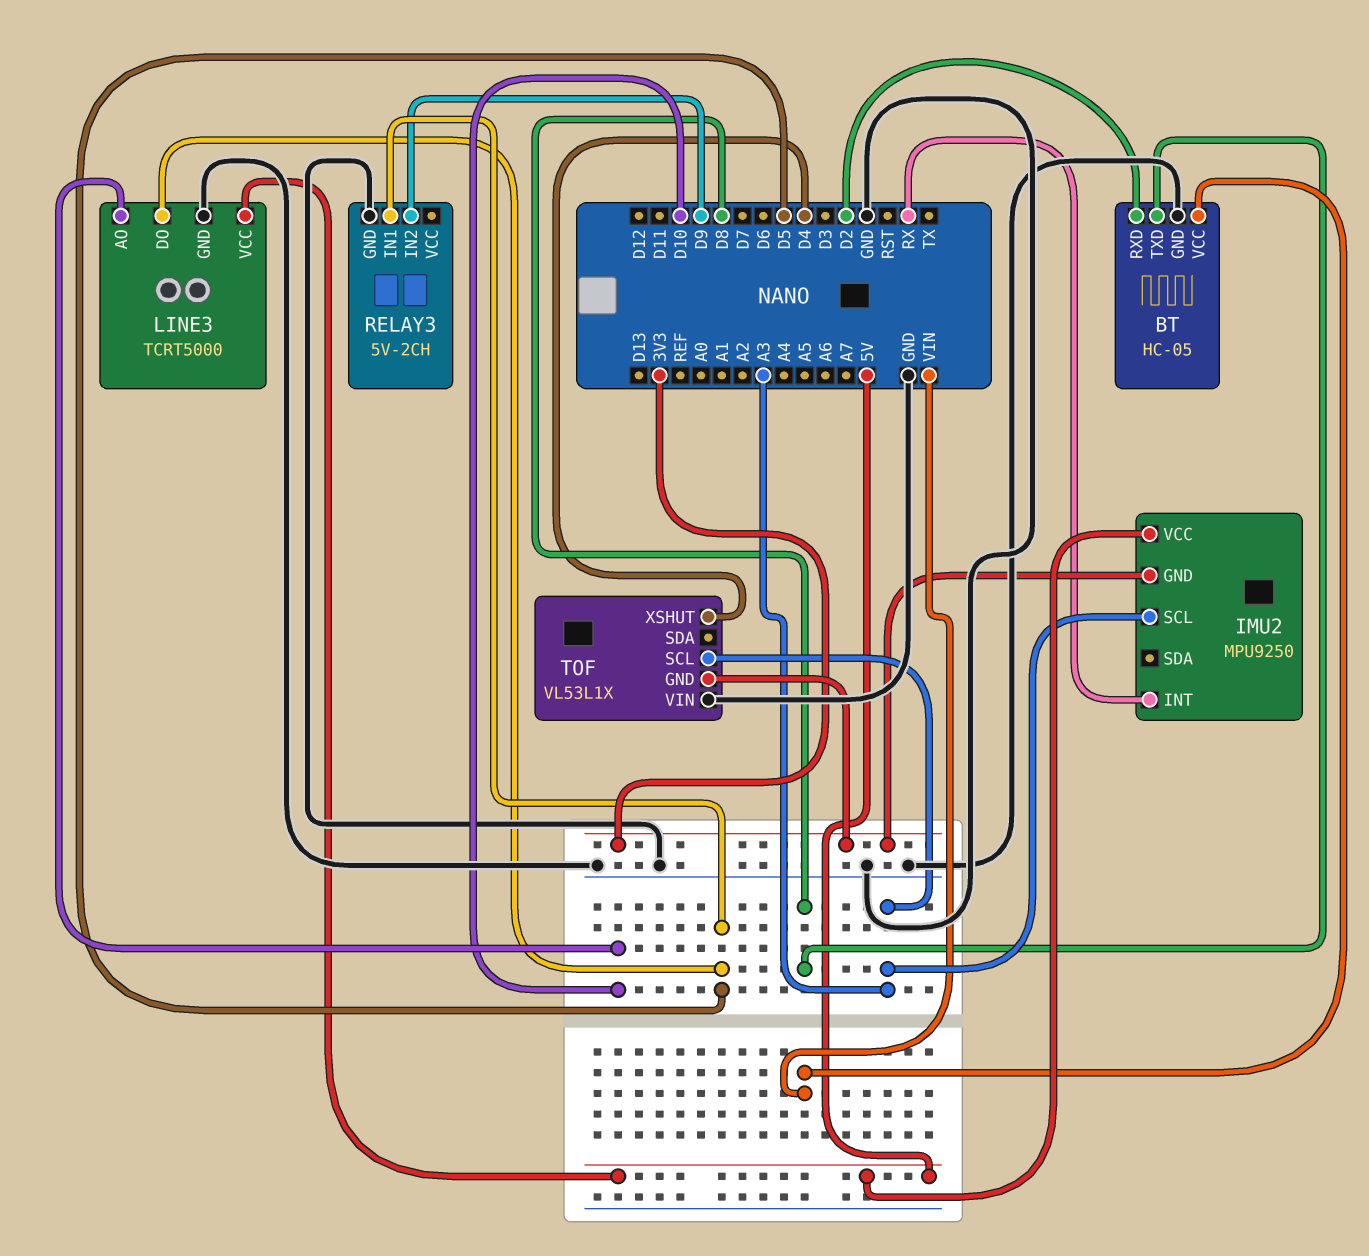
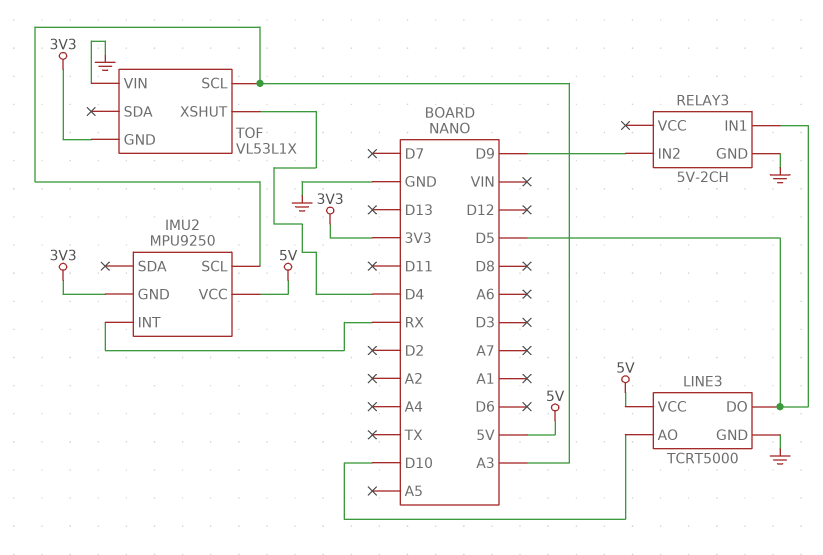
BT: HC-05 -> none
BT pin GND: GND -> none
BT pin RXD: D2 -> none
BT pin TXD: D8 -> none
BT pin VCC: VIN -> none

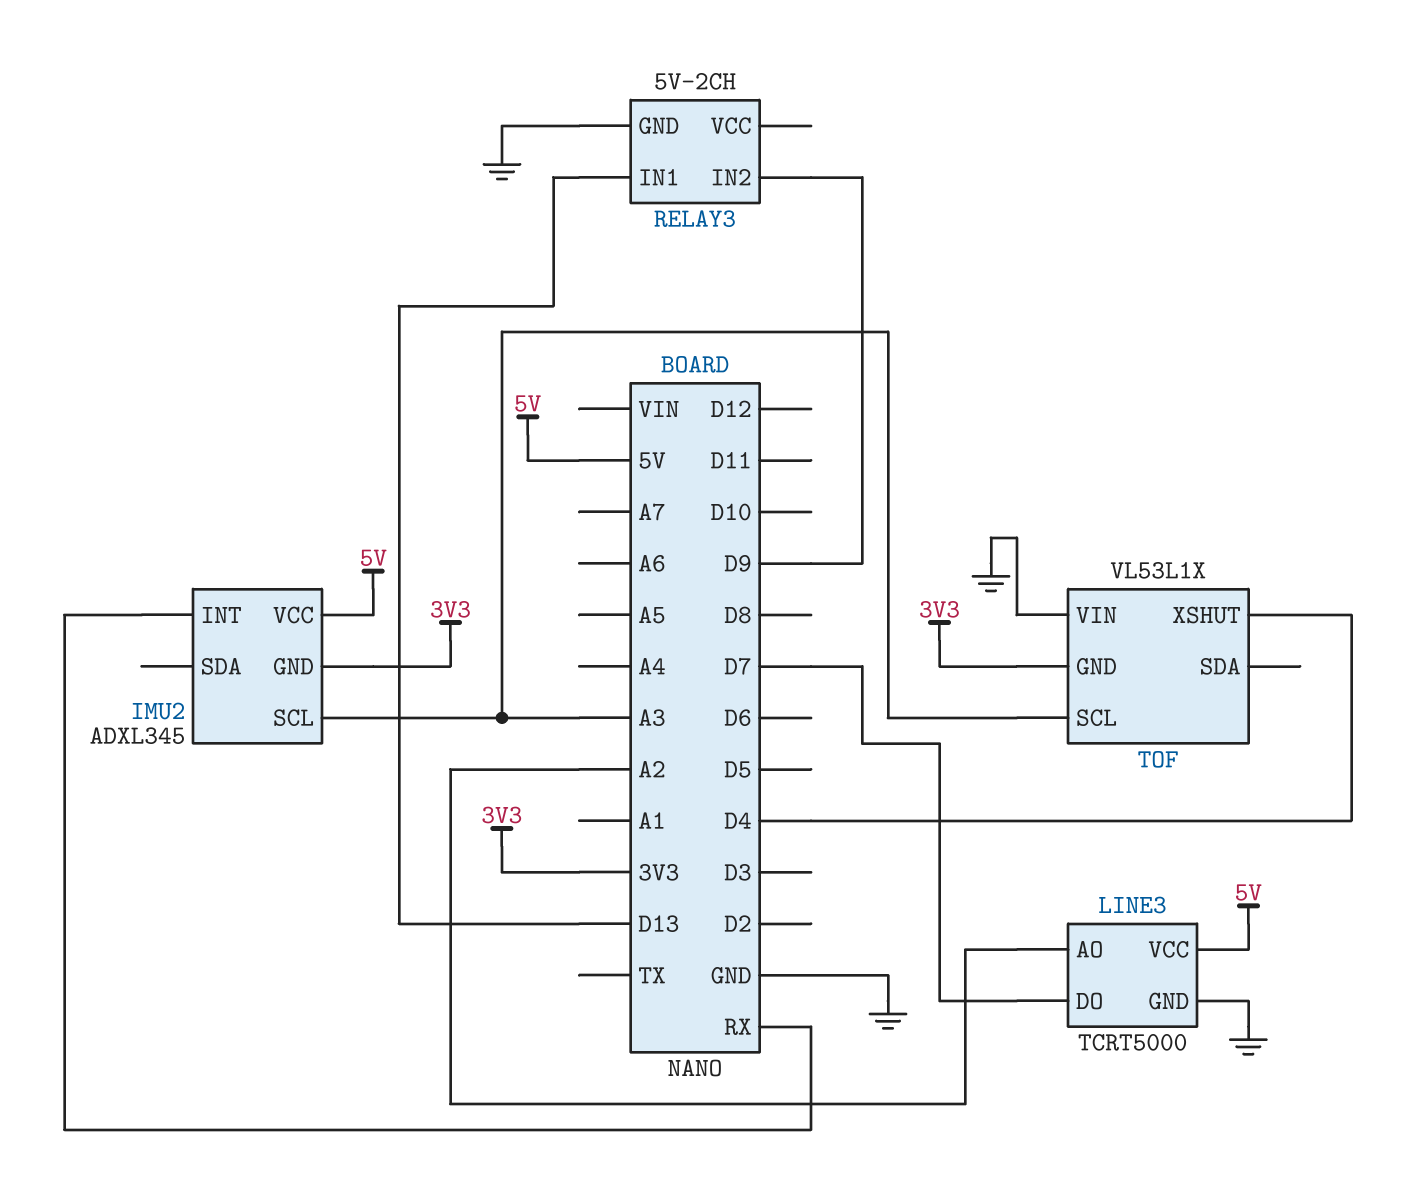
IMU2: MPU9250 -> ADXL345
LINE3 pin AO: D10 -> A2
LINE3 pin DO: D5 -> D7
RELAY3 pin IN1: D5 -> D13

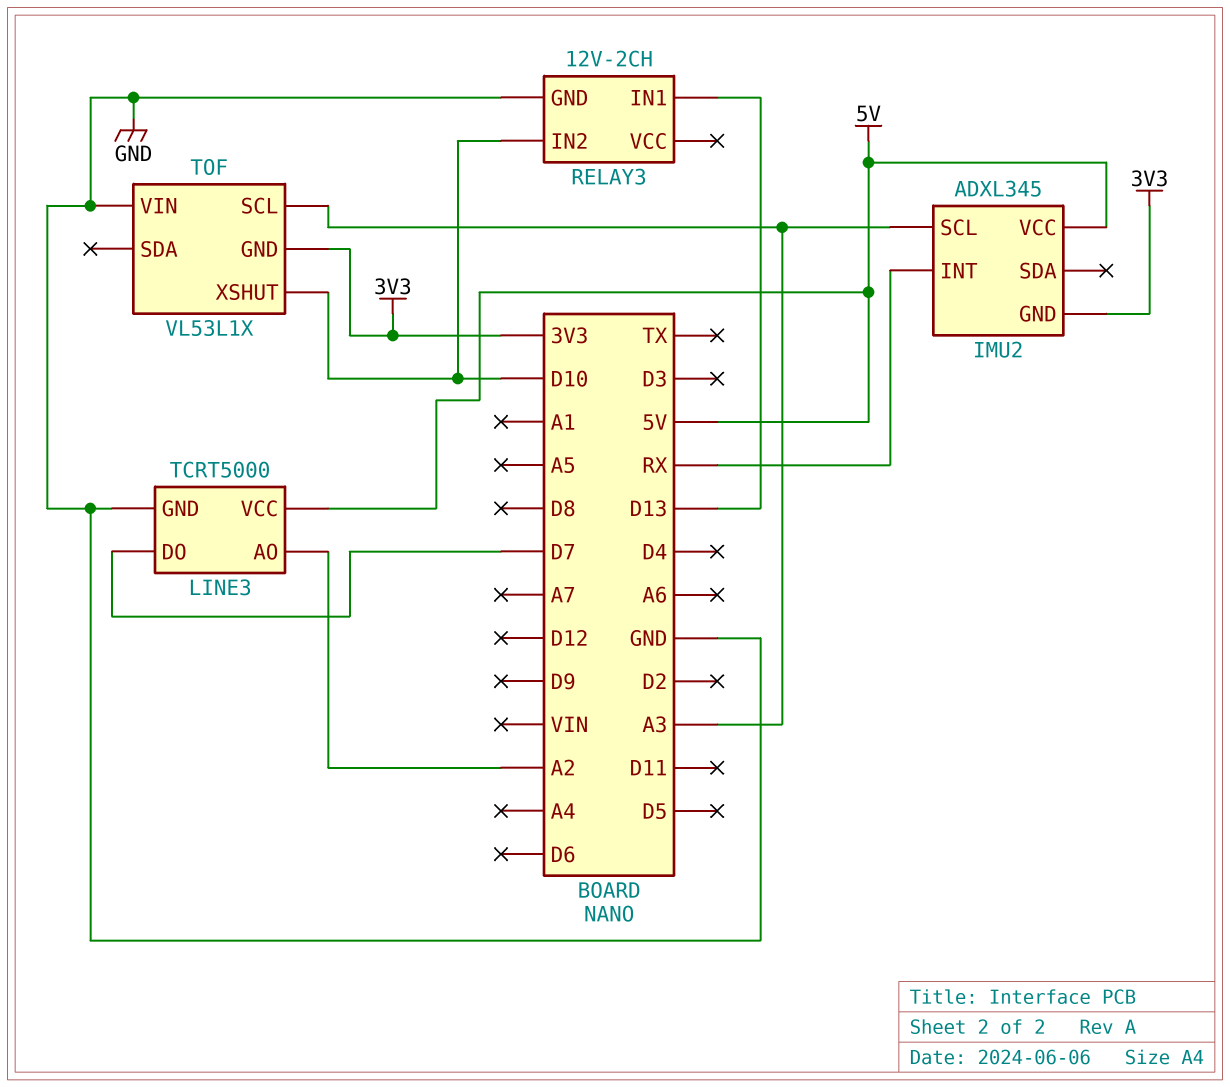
RELAY3: 5V-2CH -> 12V-2CH
RELAY3 pin IN2: D9 -> D10
TOF pin XSHUT: D4 -> D10

